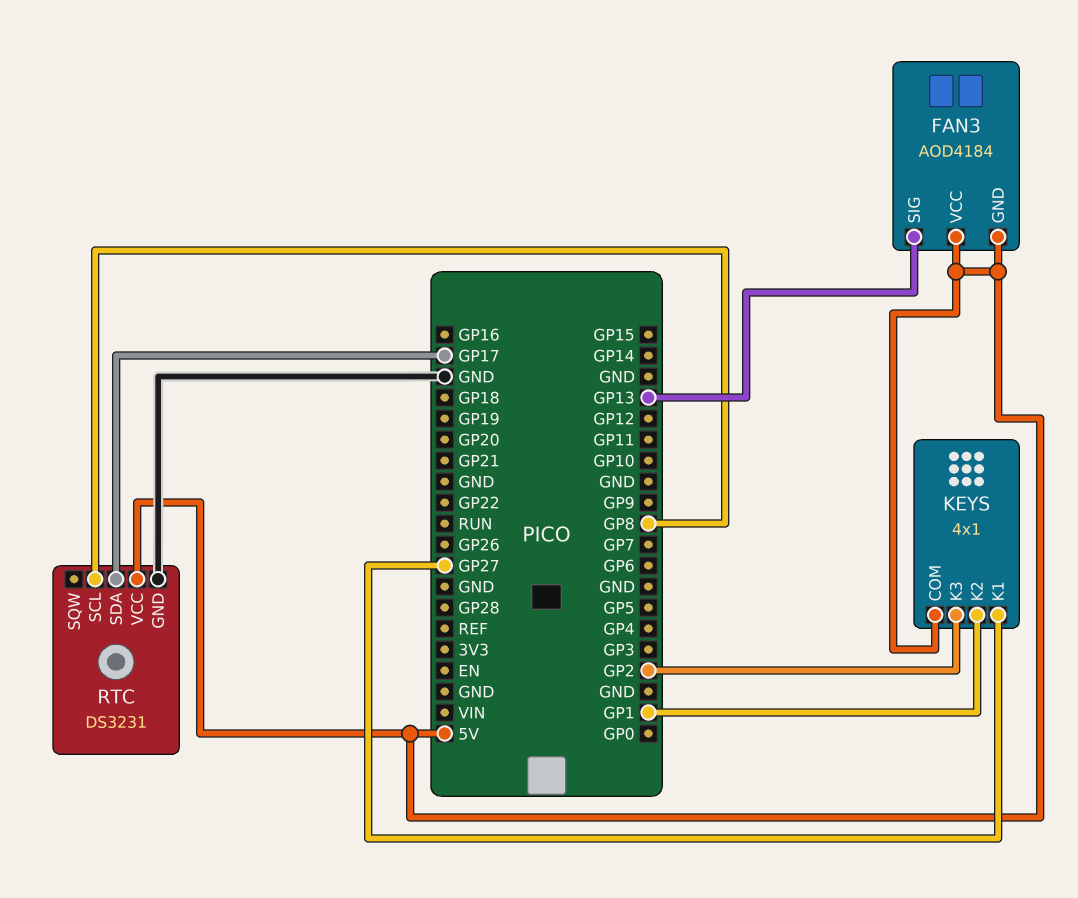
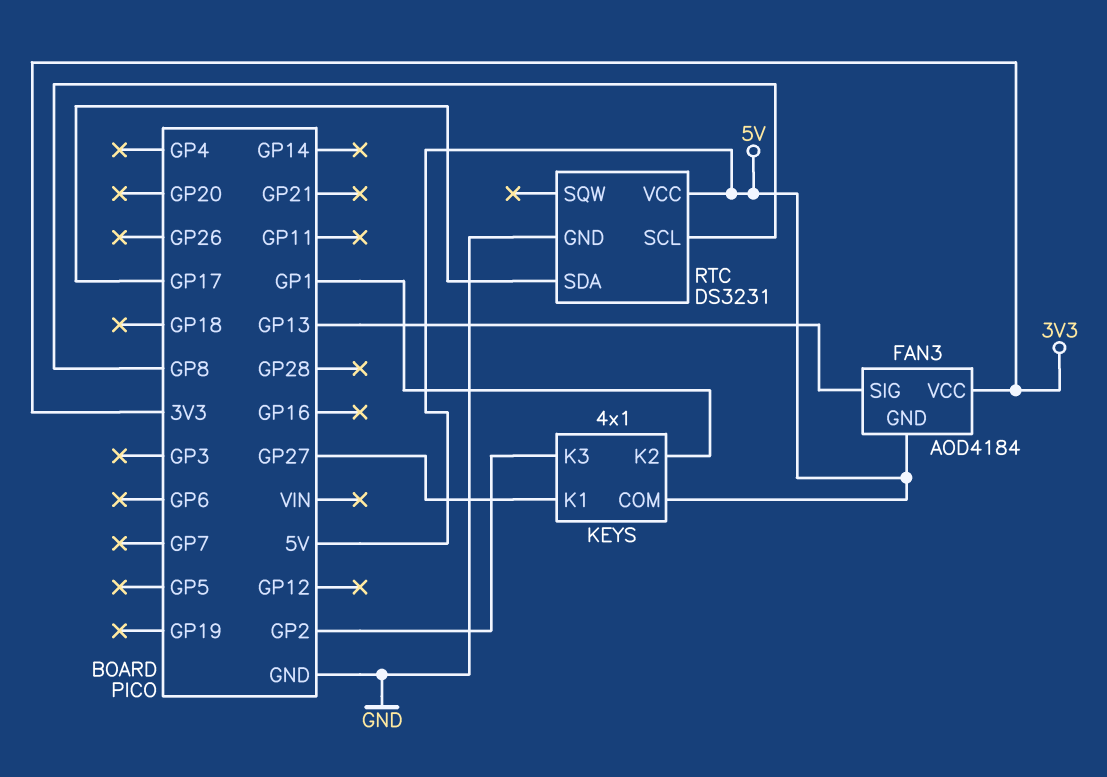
FAN3 pin VCC: 5V -> 3V3

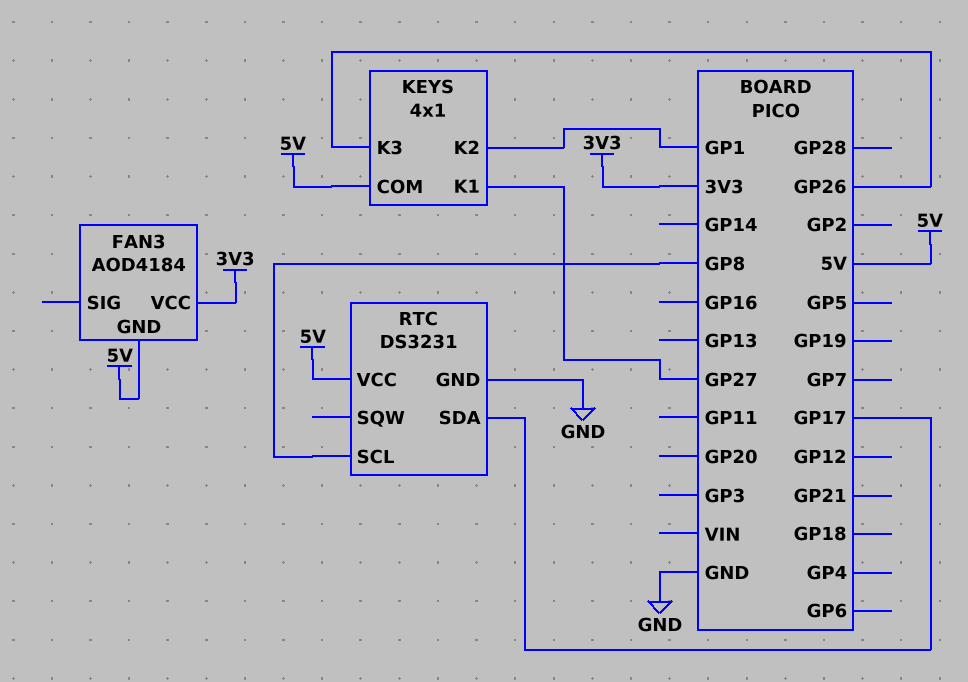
FAN3 pin SIG: GP13 -> none
KEYS pin K3: GP2 -> GP26

